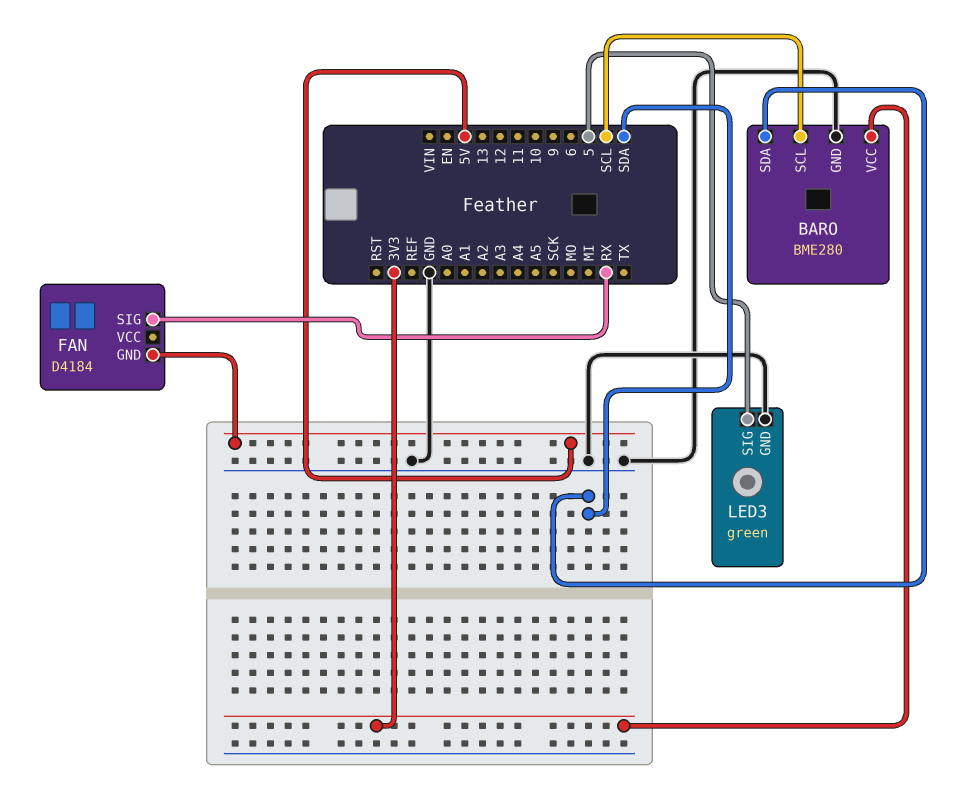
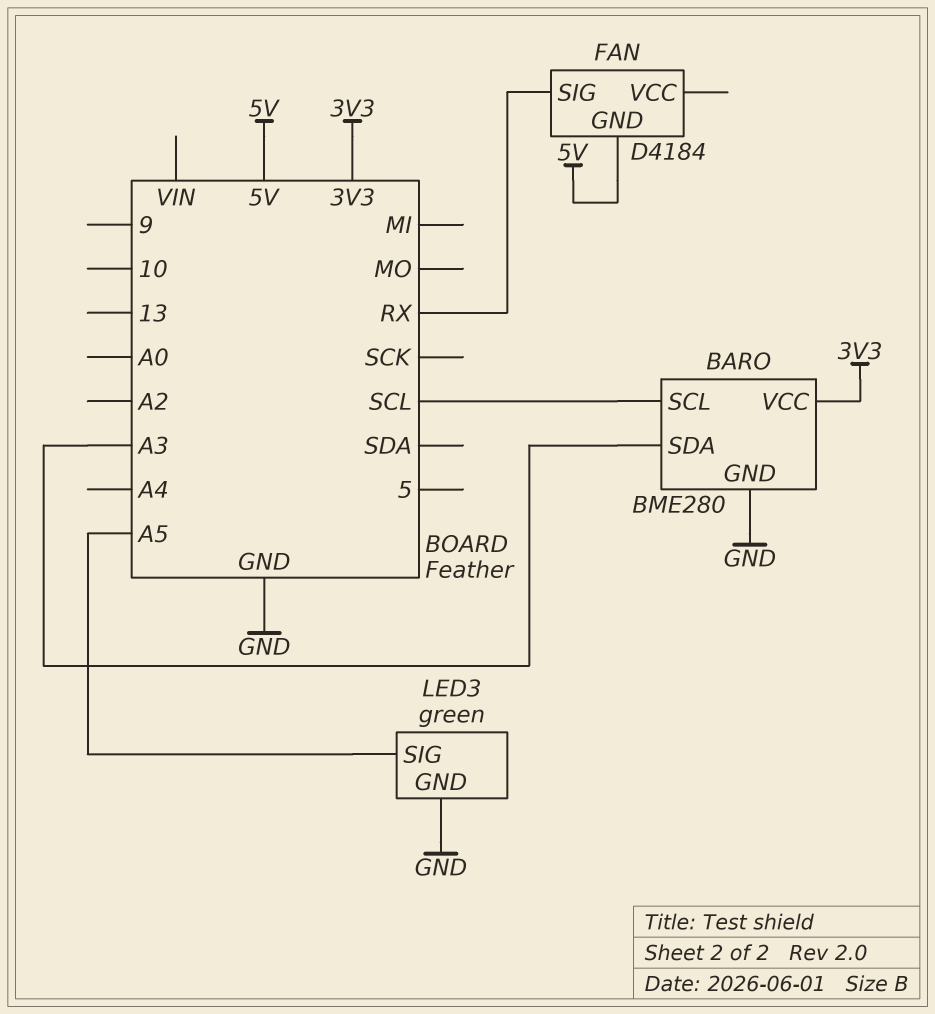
BARO pin SDA: SDA -> A3
LED3 pin SIG: 5 -> A5

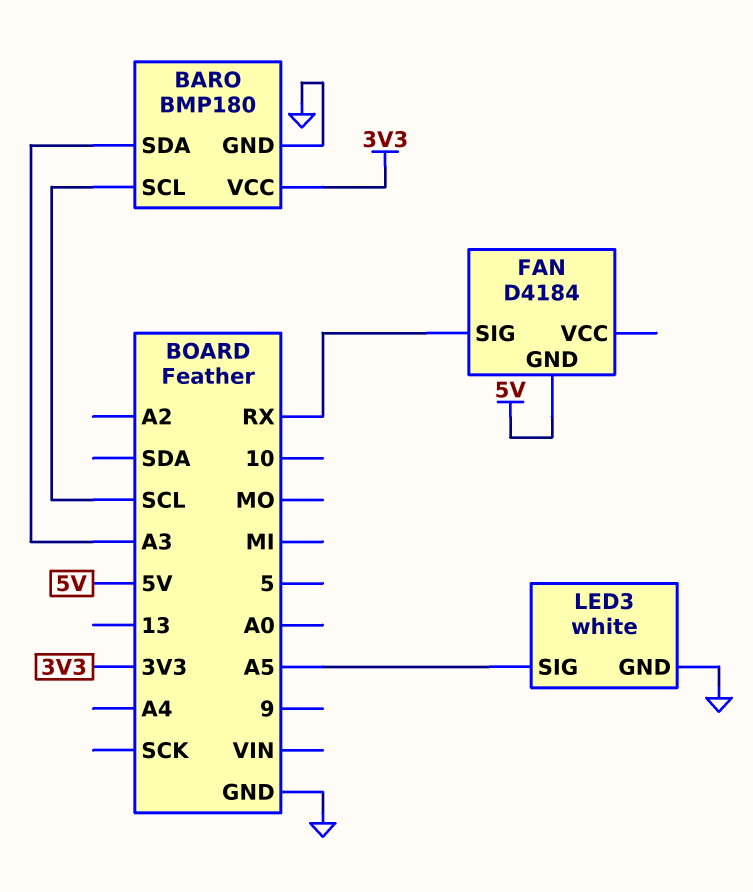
BARO: BME280 -> BMP180
LED3: green -> white

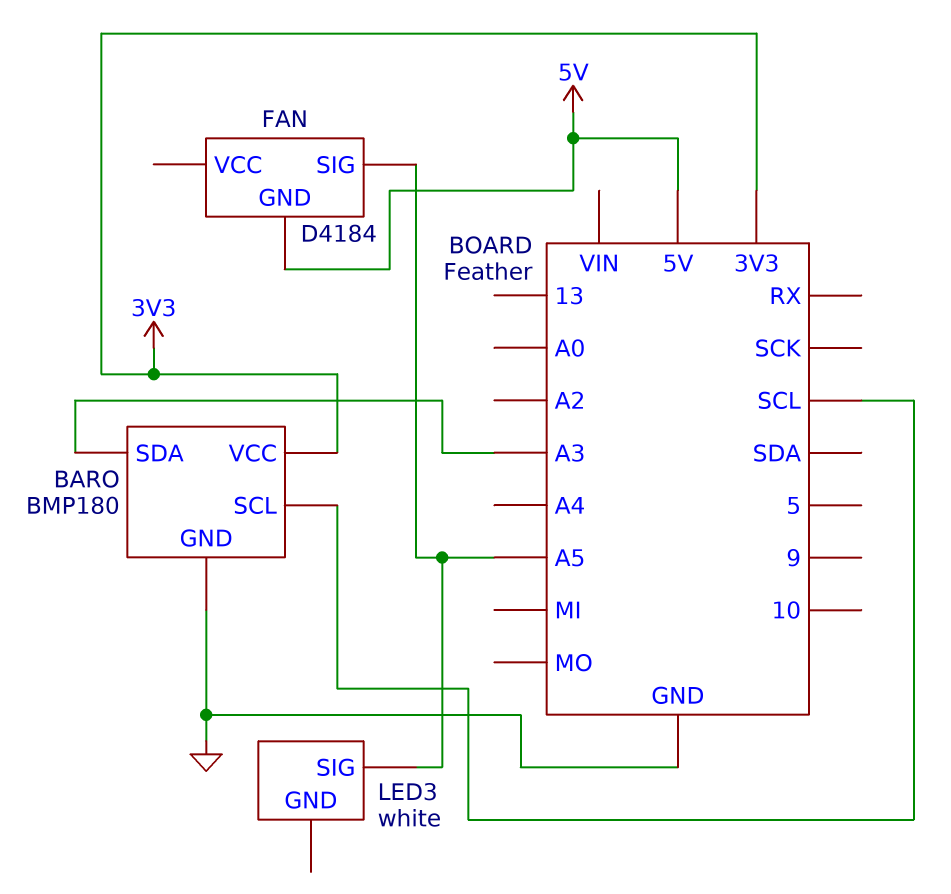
FAN pin SIG: RX -> A5
LED3 pin GND: GND -> none

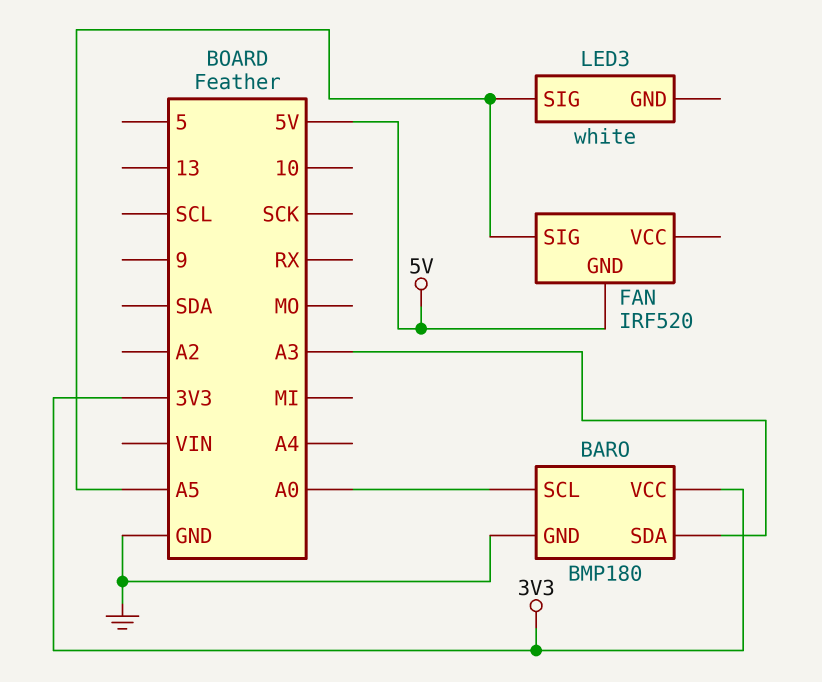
BARO pin SCL: SCL -> A0
FAN: D4184 -> IRF520

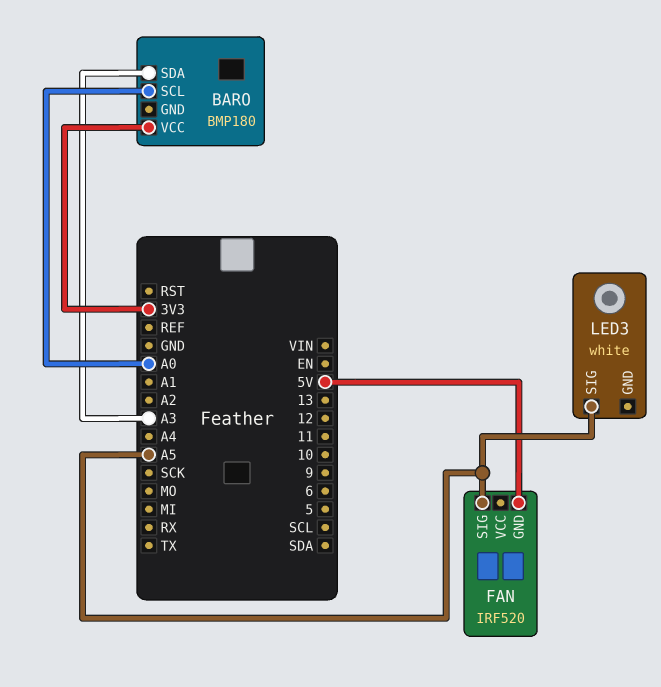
BARO pin GND: GND -> none

